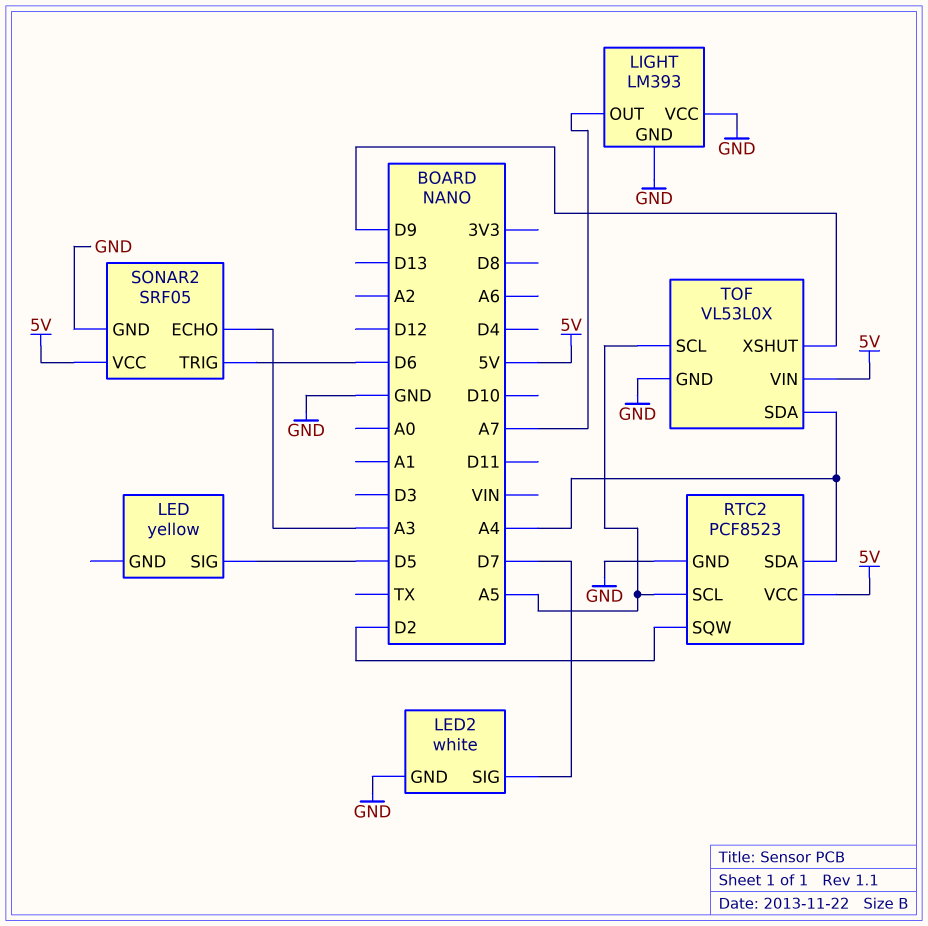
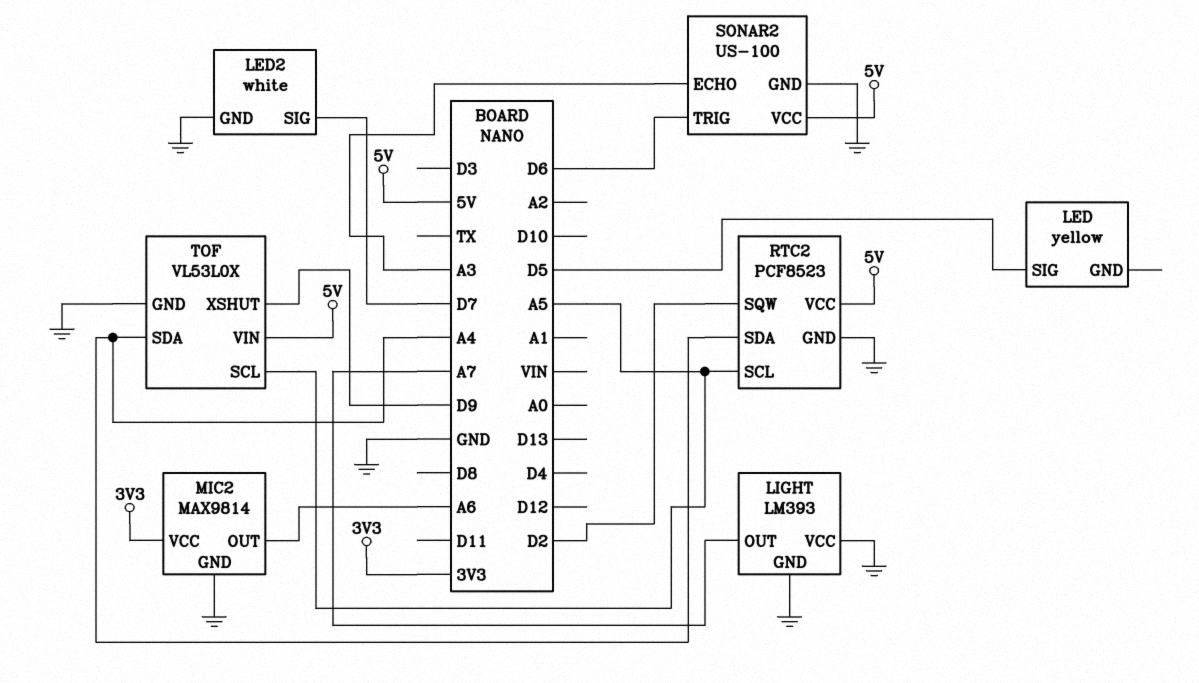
MIC2: none -> MAX9814
MIC2 pin GND: none -> GND
MIC2 pin OUT: none -> A6
MIC2 pin VCC: none -> 3V3
SONAR2: SRF05 -> US-100

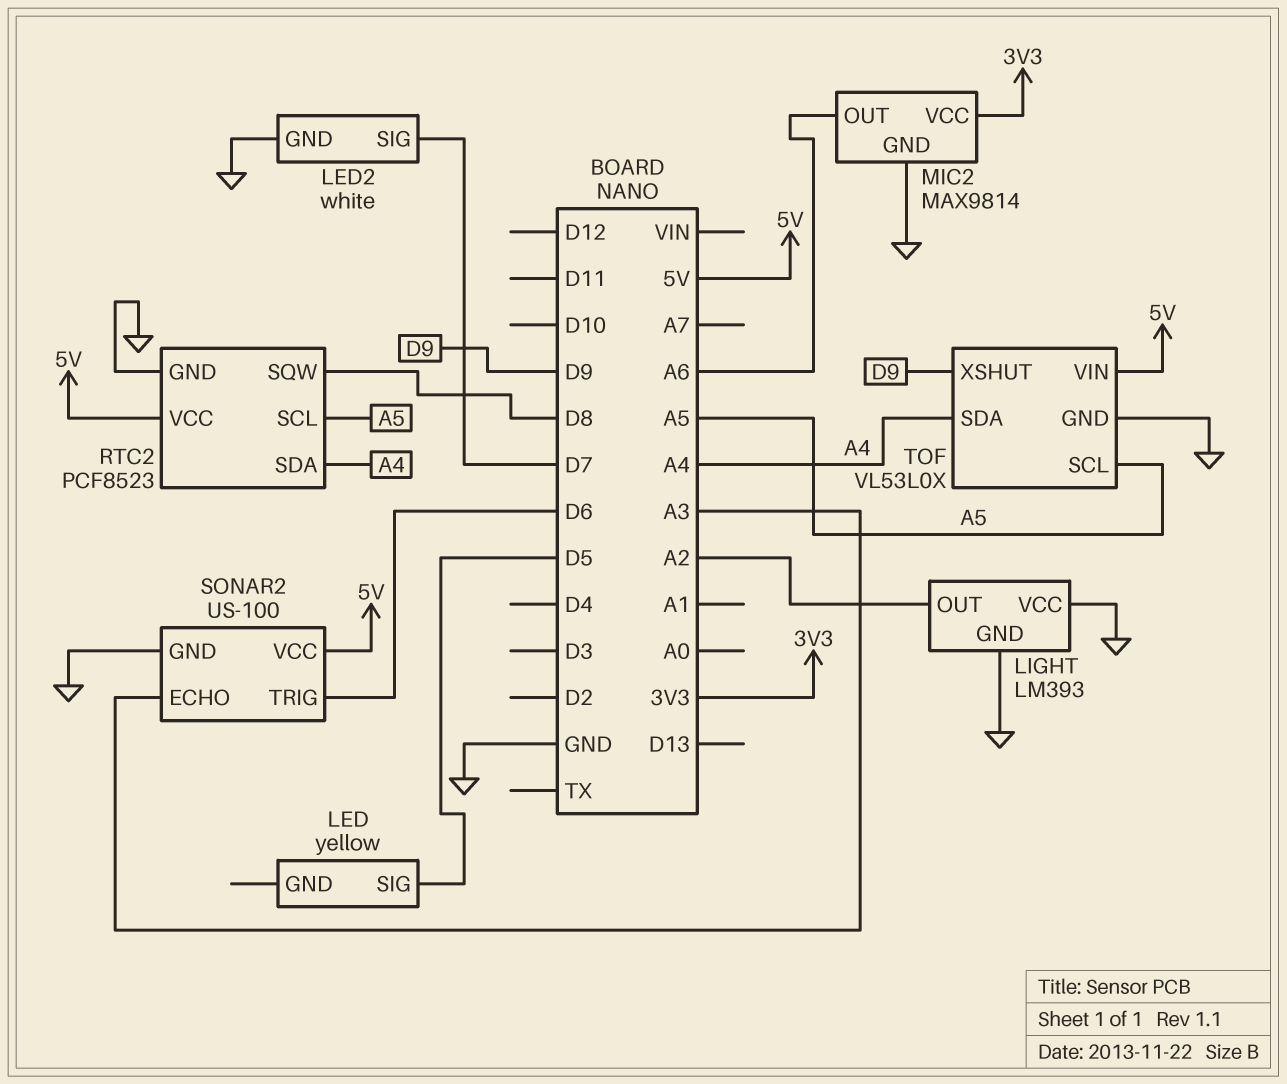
LIGHT pin OUT: A7 -> A2
RTC2 pin SQW: D2 -> D8

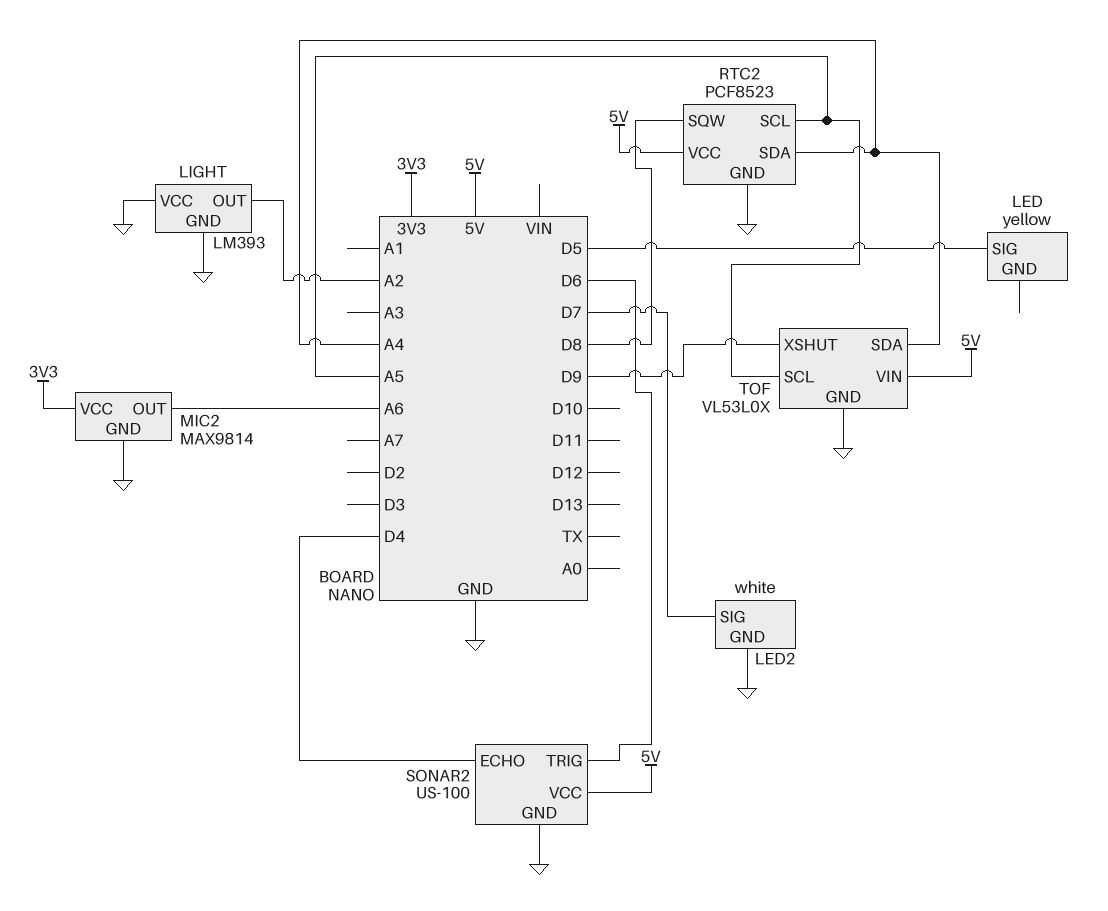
SONAR2 pin ECHO: A3 -> D4

